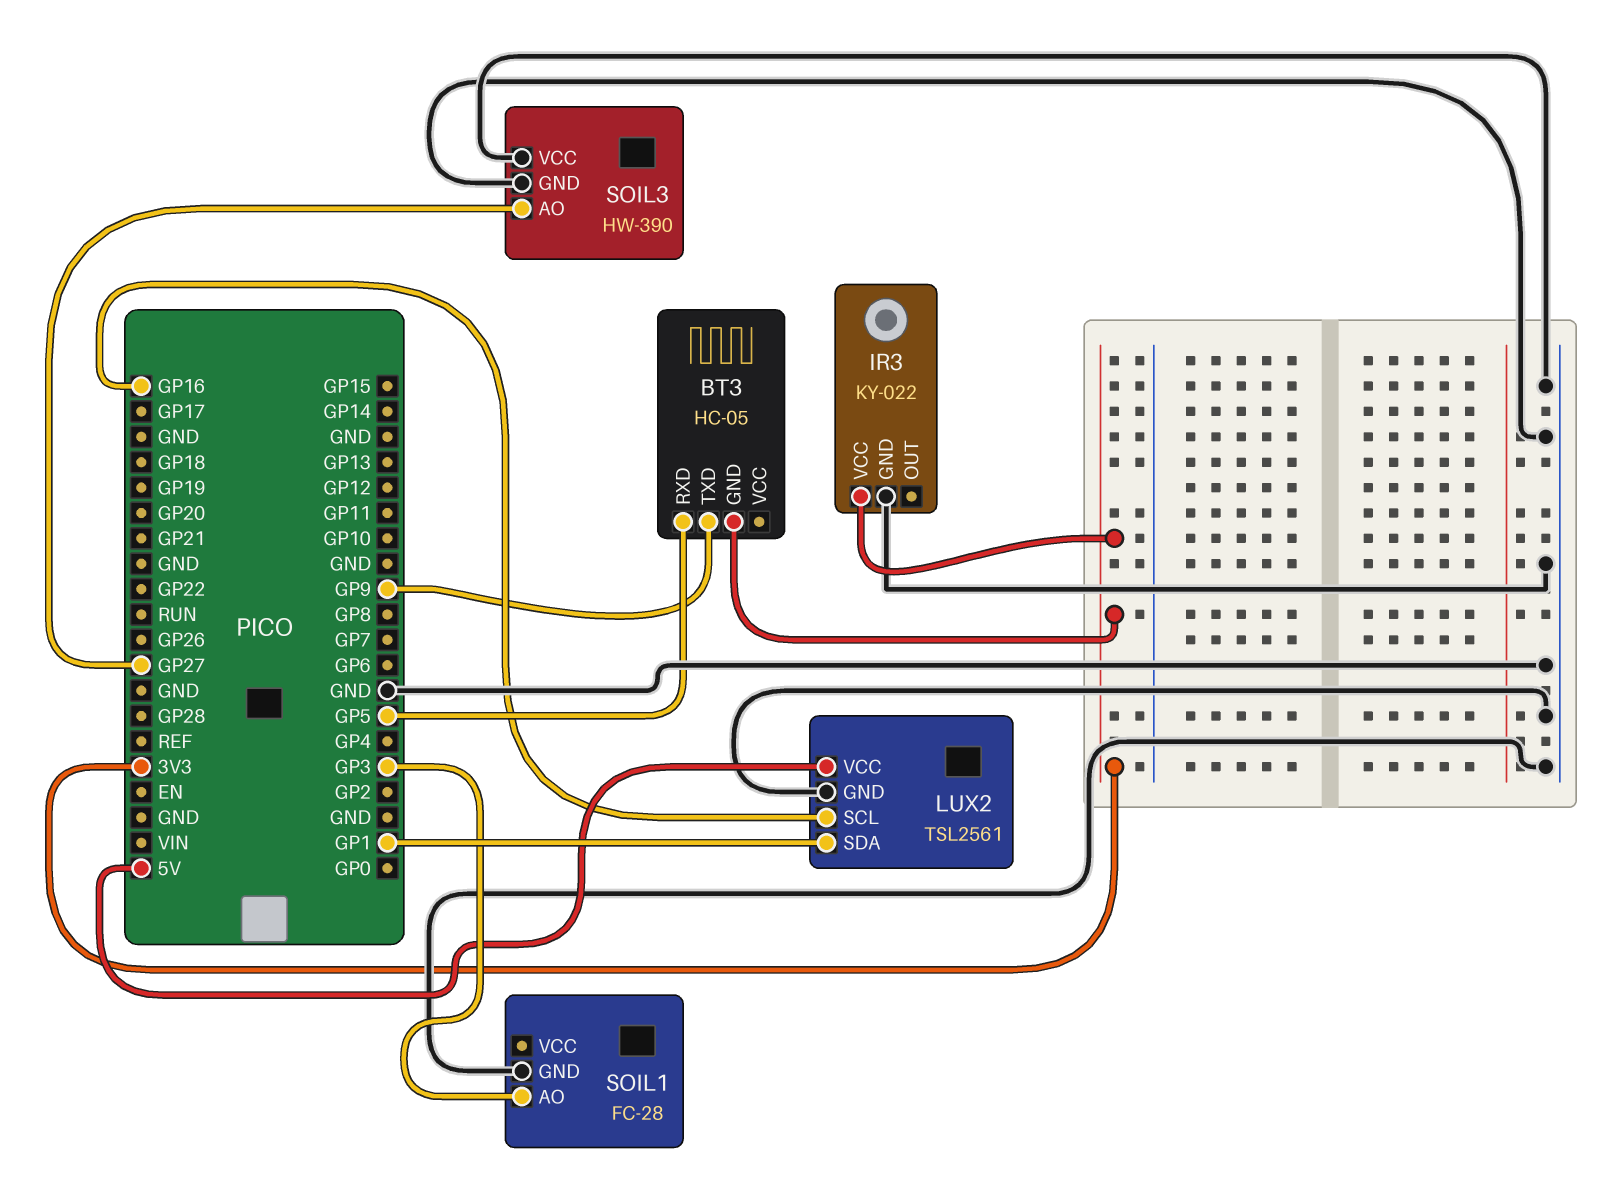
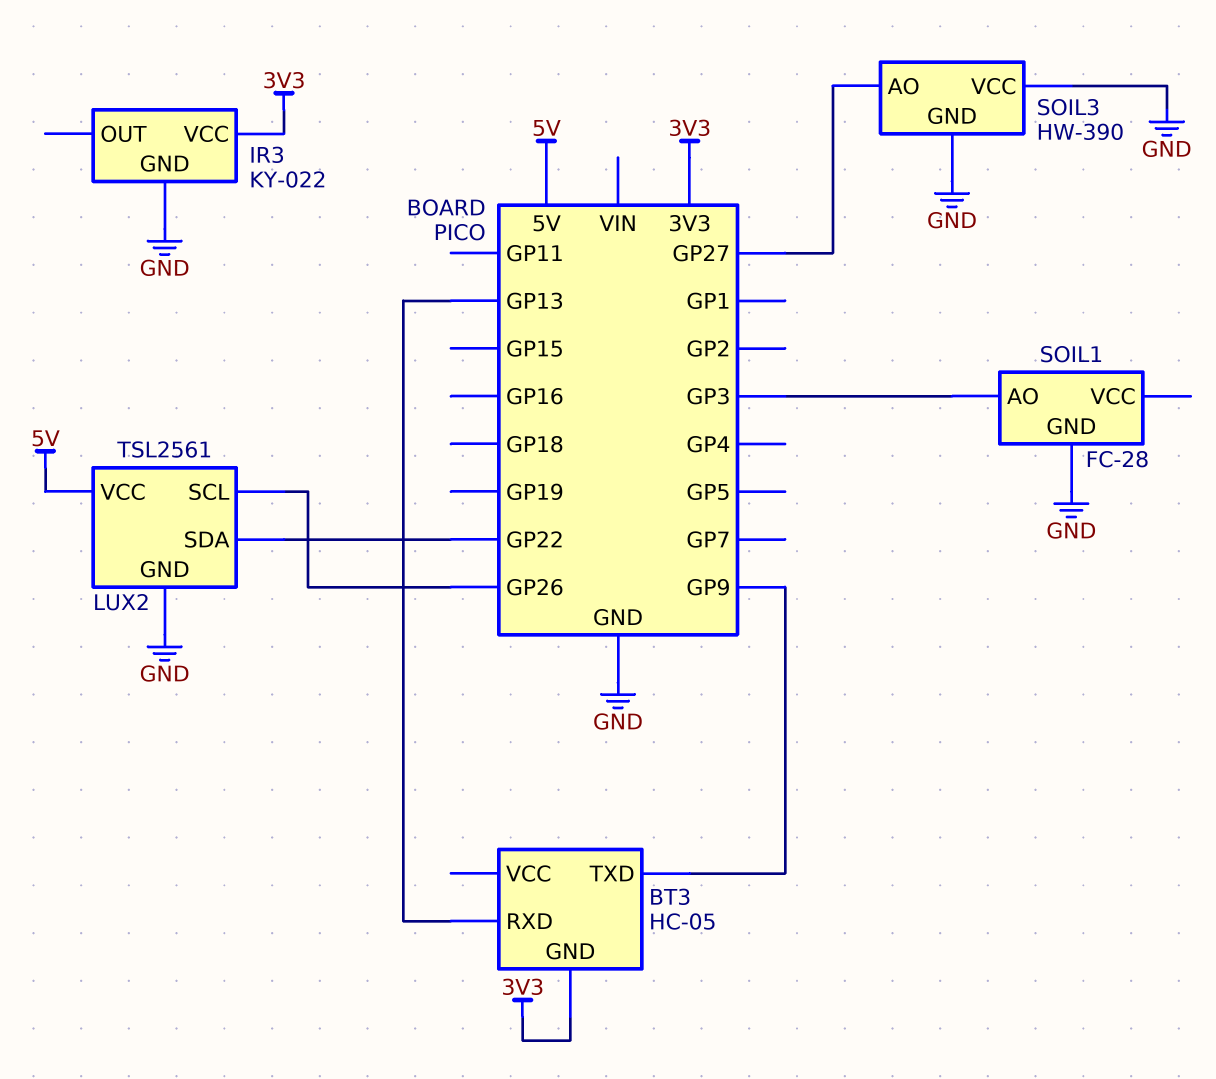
BT3 pin RXD: GP5 -> GP13
LUX2 pin SCL: GP16 -> GP26
LUX2 pin SDA: GP1 -> GP22

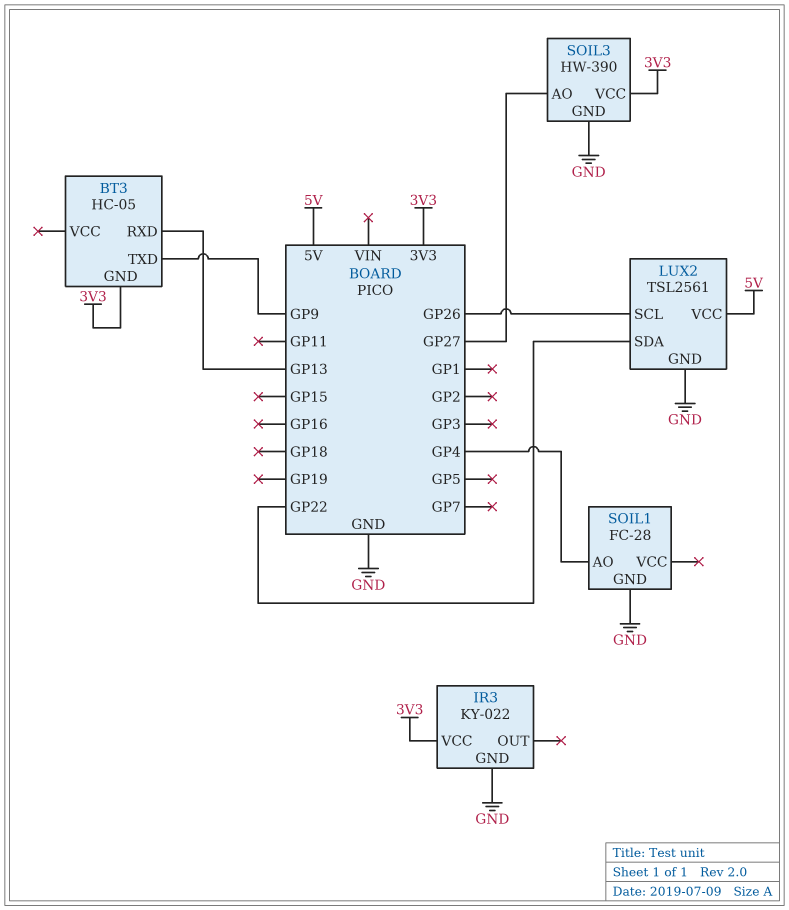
SOIL1 pin AO: GP3 -> GP4
SOIL3 pin VCC: GND -> 3V3

